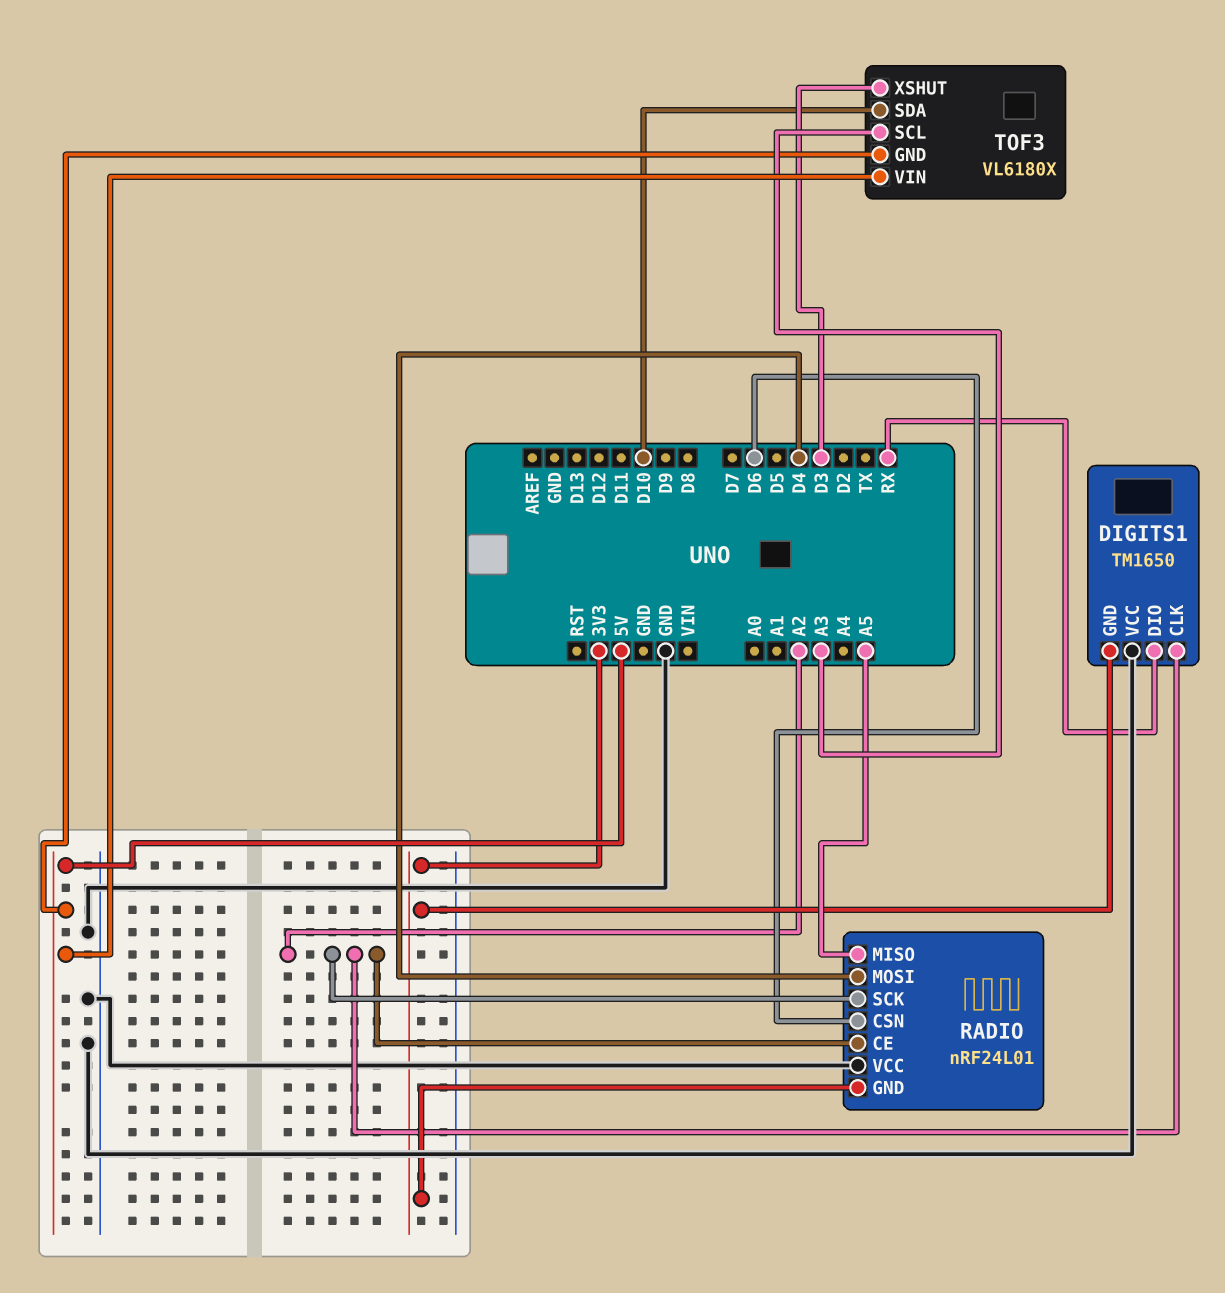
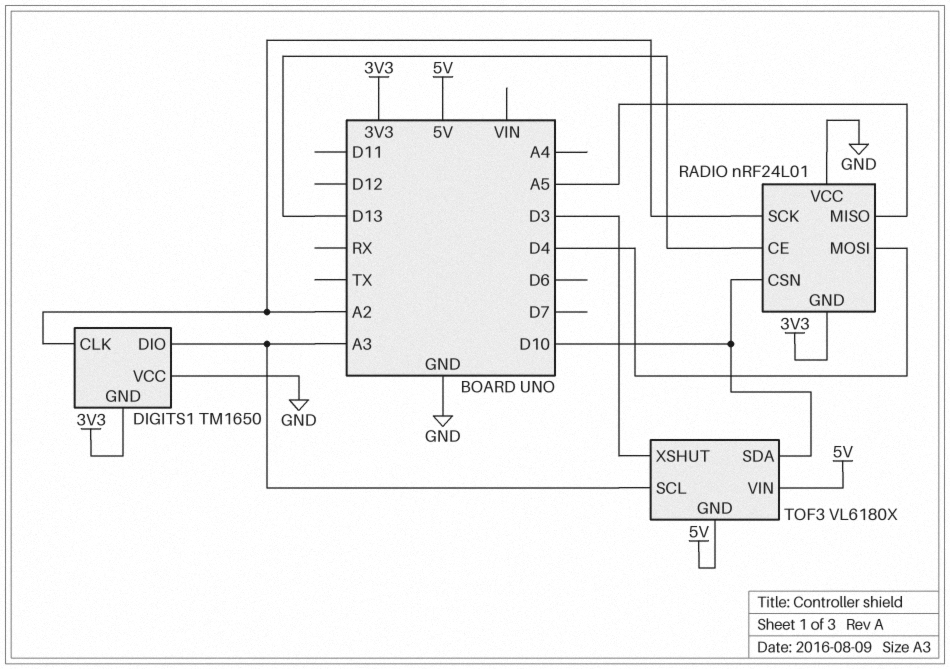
DIGITS1 pin DIO: RX -> A3
RADIO pin CE: A2 -> D13
RADIO pin CSN: D6 -> D10

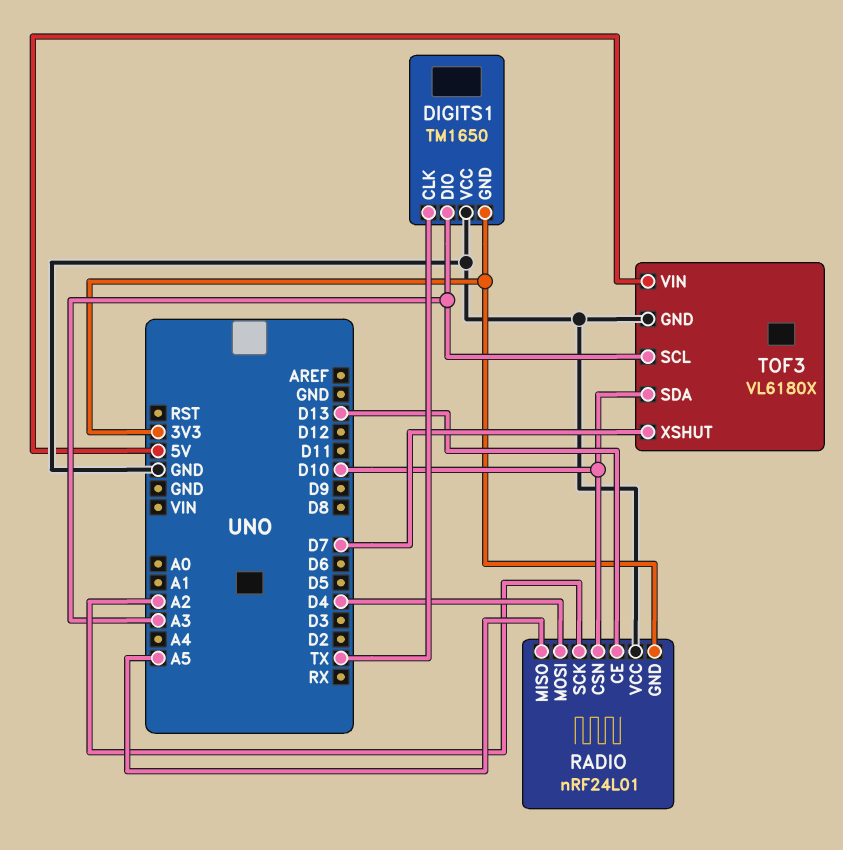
DIGITS1 pin CLK: A2 -> TX
TOF3 pin GND: 5V -> GND
TOF3 pin XSHUT: D3 -> D7

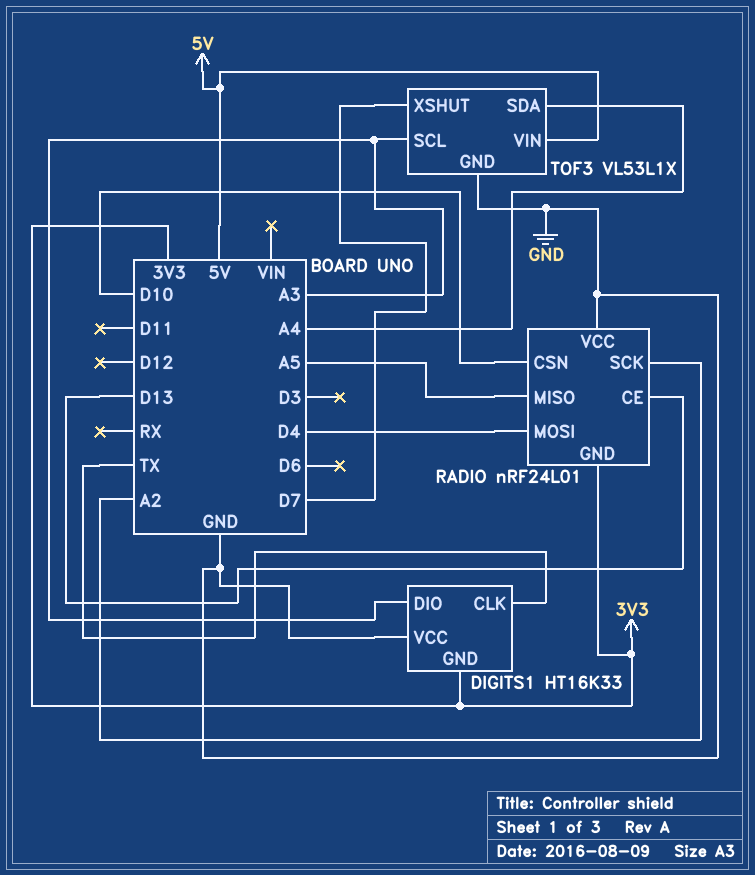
DIGITS1: TM1650 -> HT16K33
TOF3: VL6180X -> VL53L1X
TOF3 pin SDA: D10 -> A4

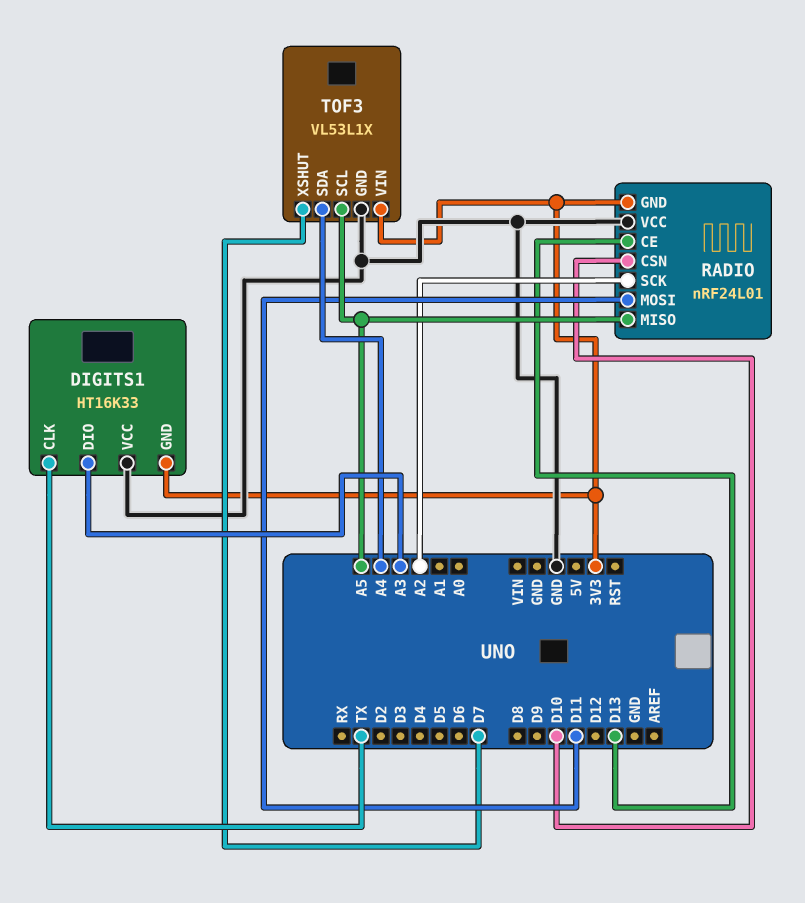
RADIO pin MOSI: D4 -> D11
TOF3 pin SCL: A3 -> A5
TOF3 pin VIN: 5V -> 3V3

